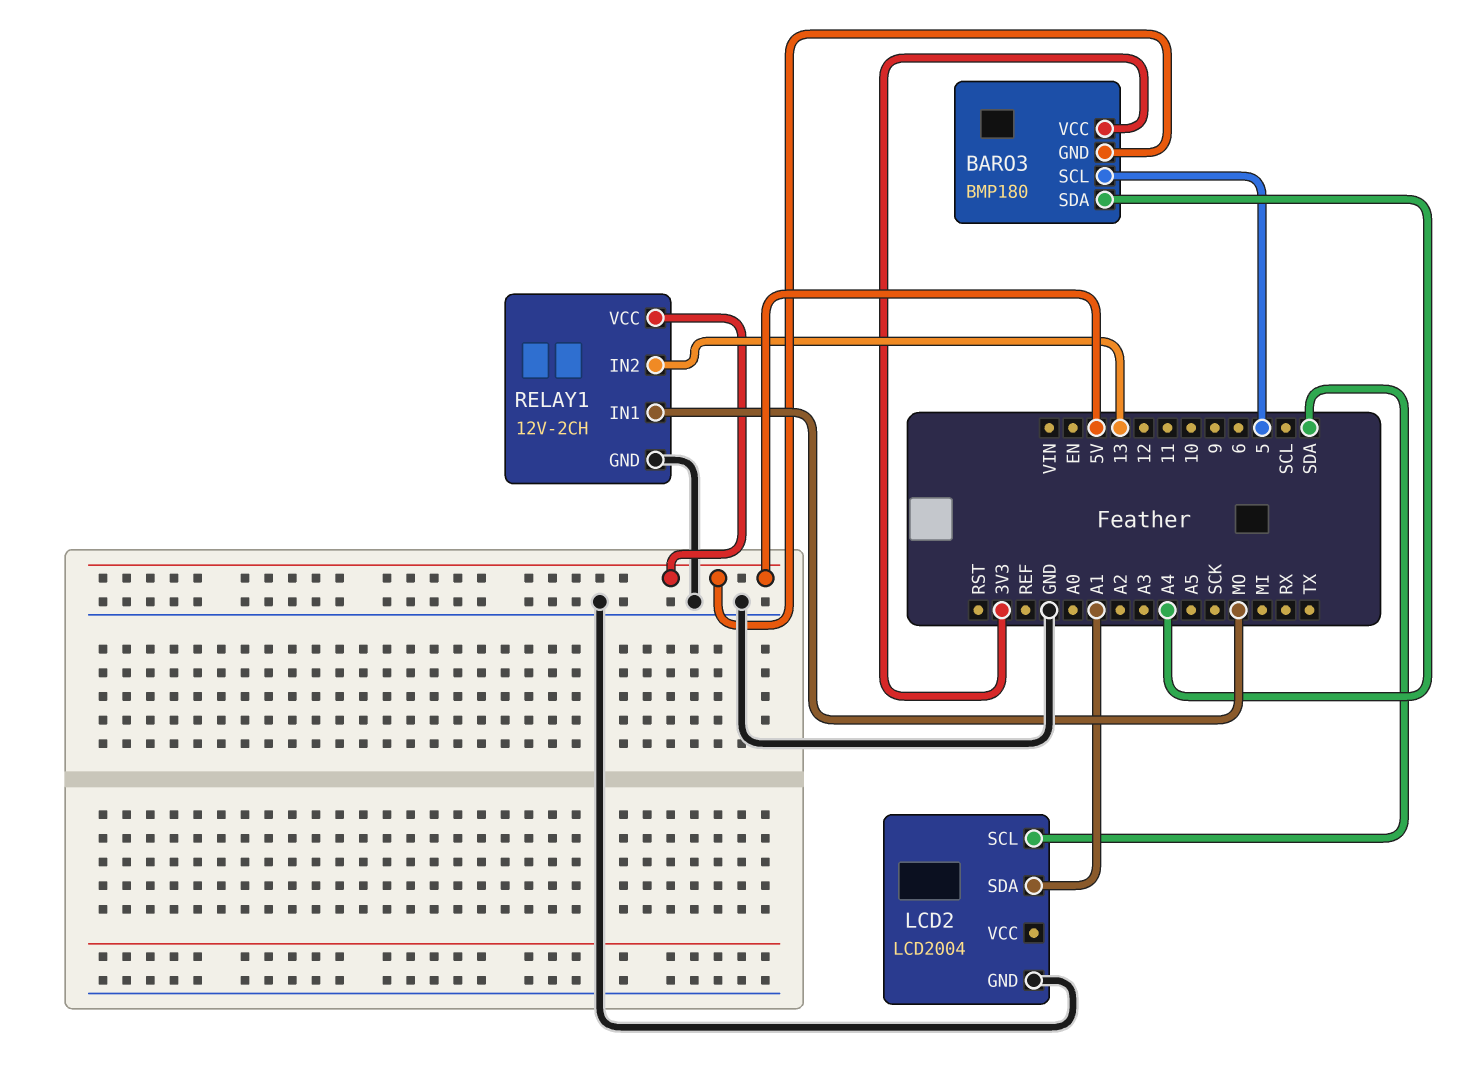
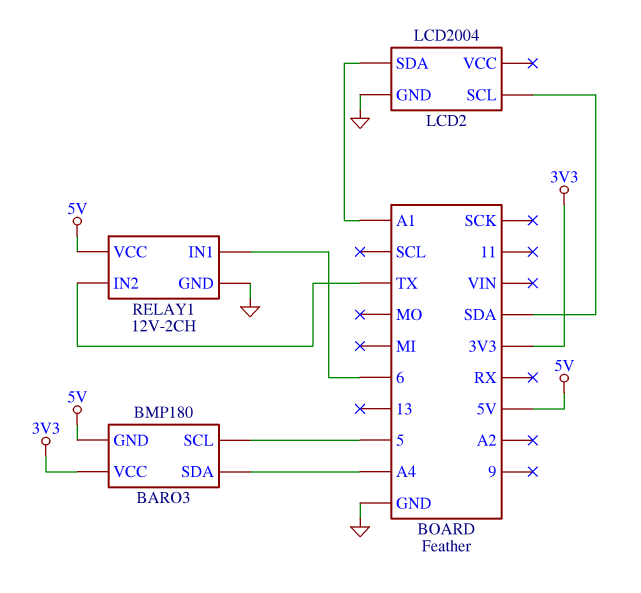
RELAY1 pin IN1: MO -> 6
RELAY1 pin IN2: 13 -> TX

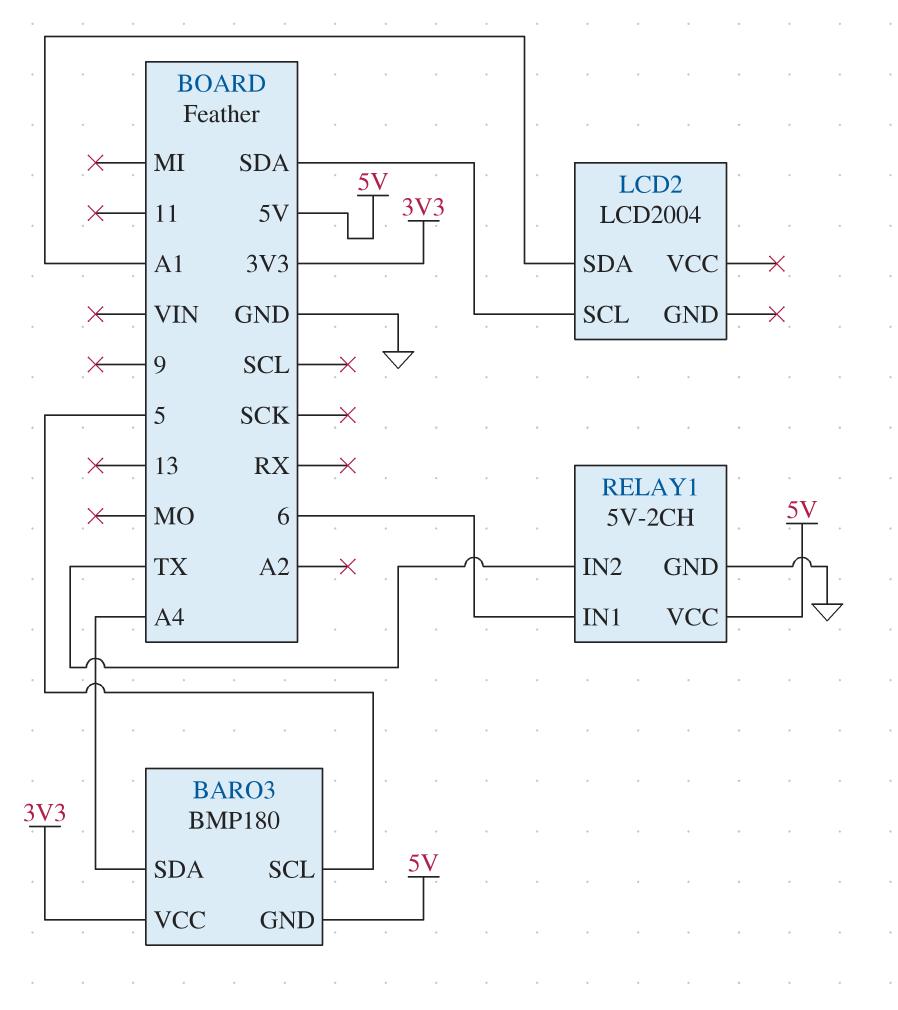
LCD2 pin GND: GND -> none
RELAY1: 12V-2CH -> 5V-2CH

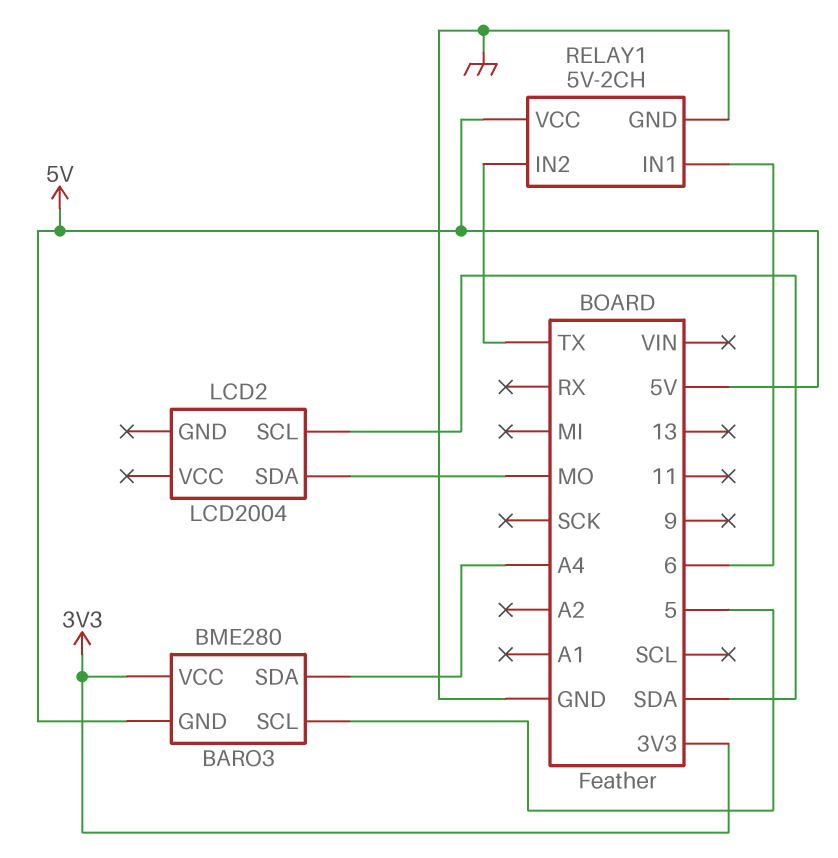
BARO3: BMP180 -> BME280
LCD2 pin SDA: A1 -> MO

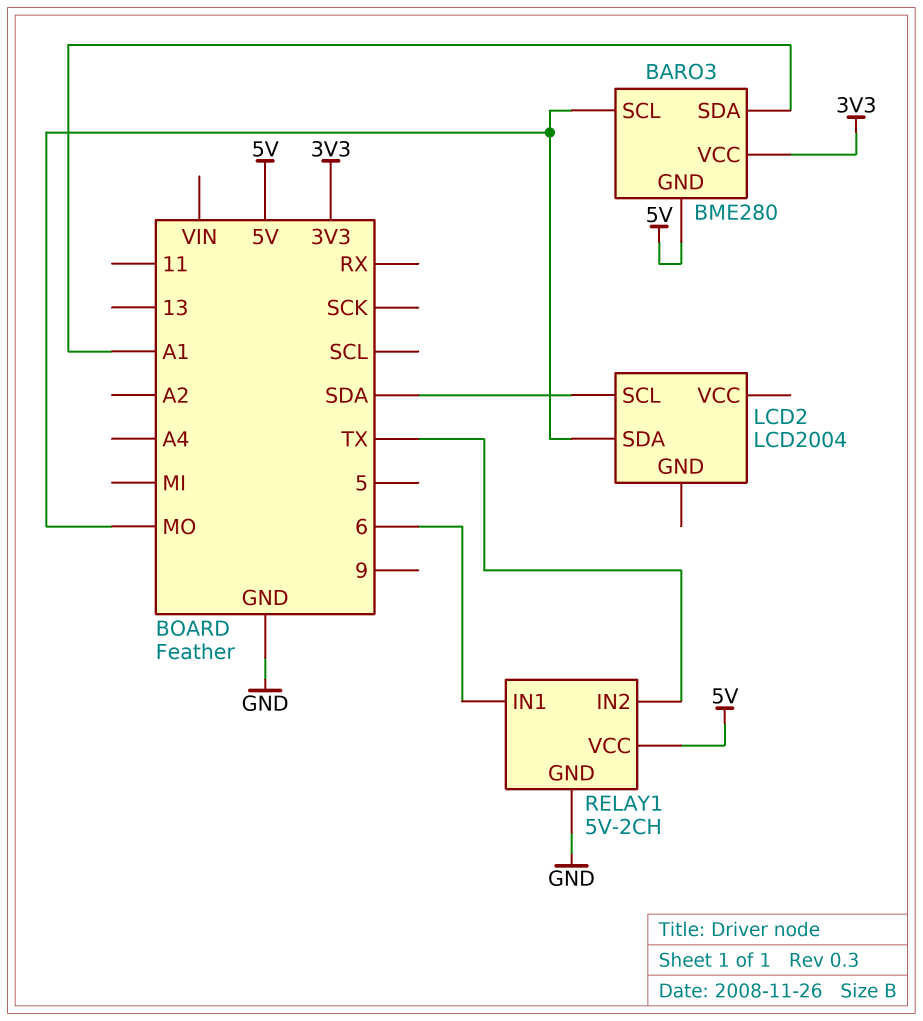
BARO3 pin SCL: 5 -> MO
BARO3 pin SDA: A4 -> A1

